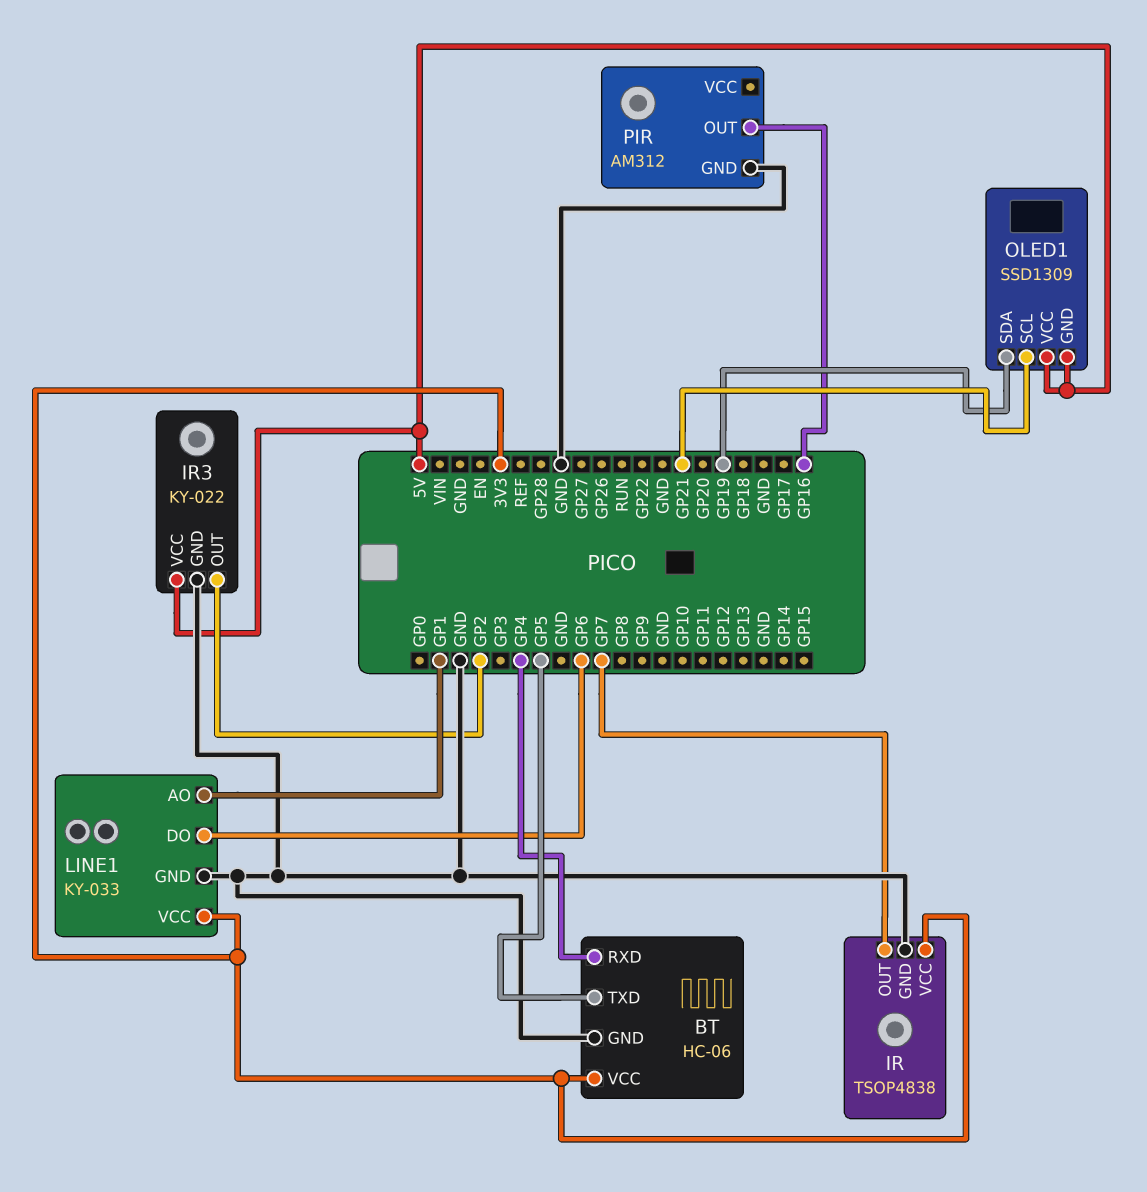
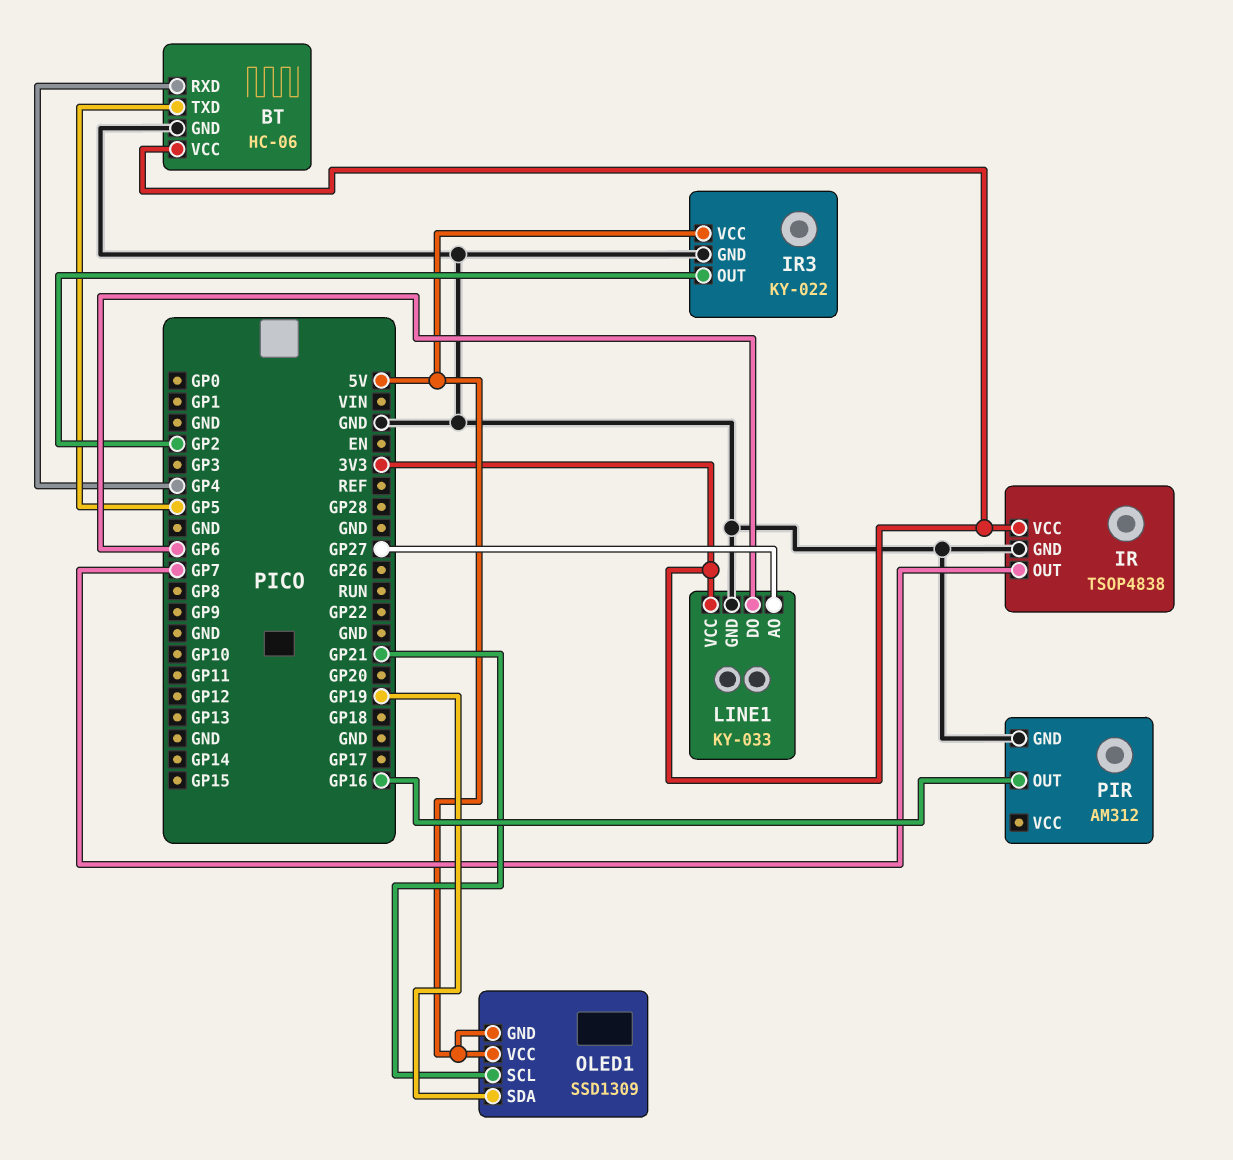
LINE1 pin AO: GP1 -> GP27

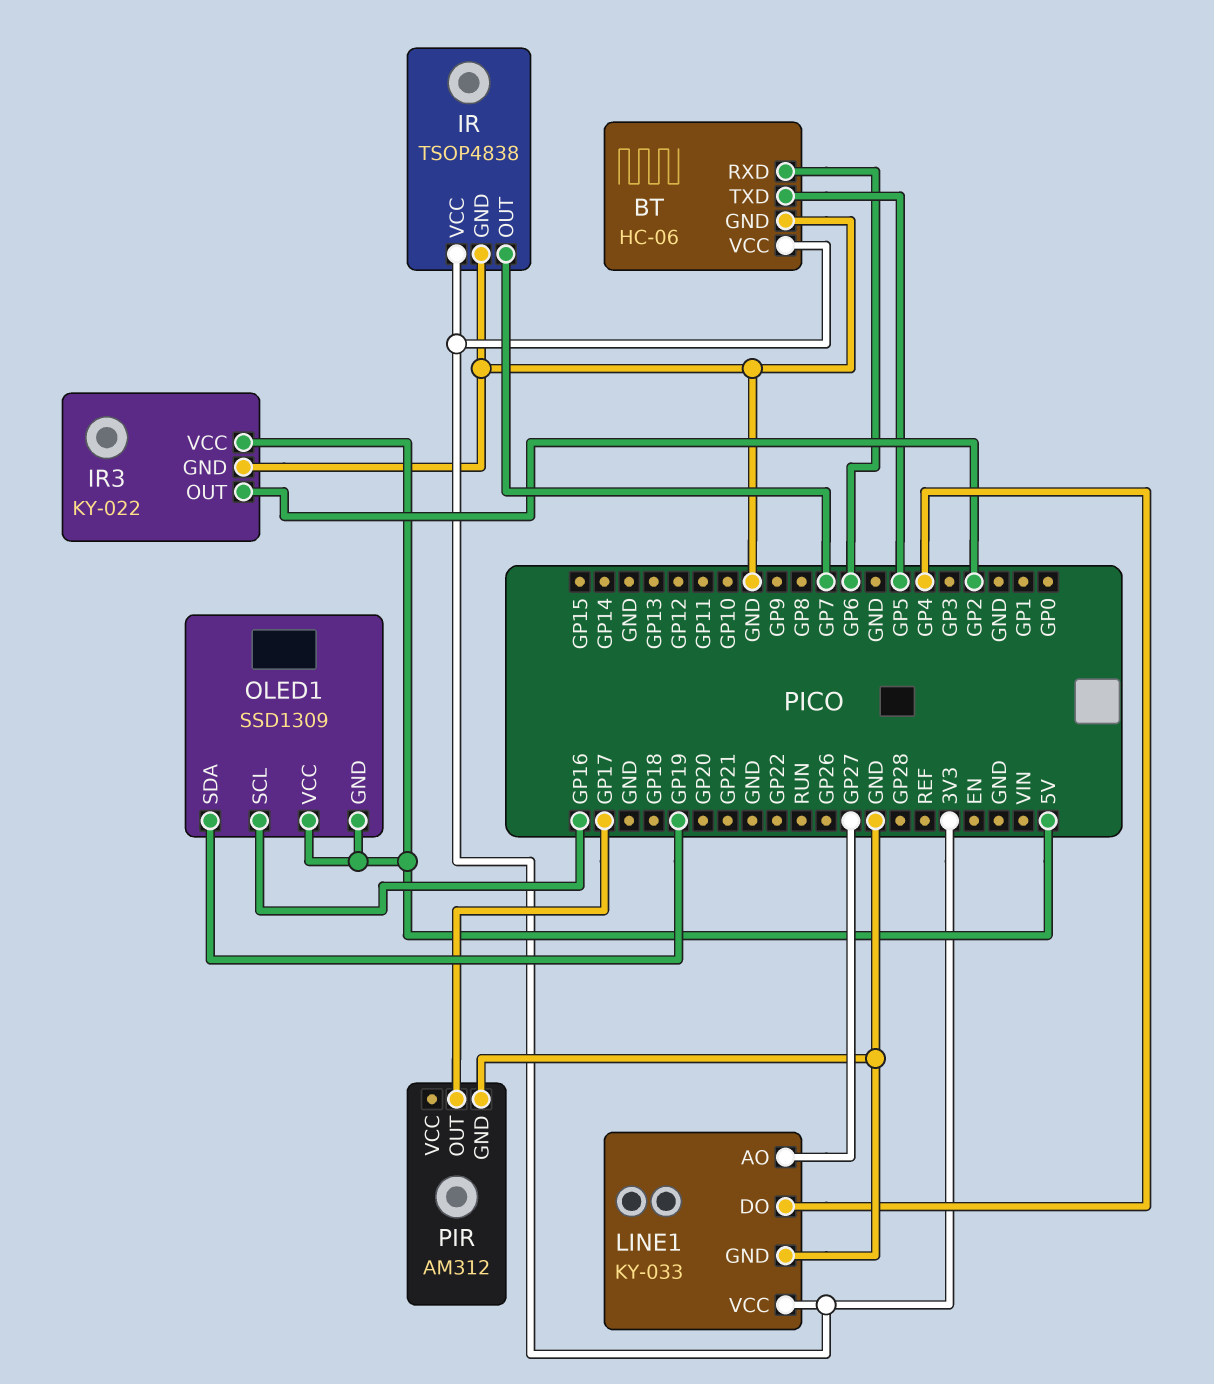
BT pin RXD: GP4 -> GP6
LINE1 pin DO: GP6 -> GP4
OLED1 pin SCL: GP21 -> GP16
PIR pin OUT: GP16 -> GP17

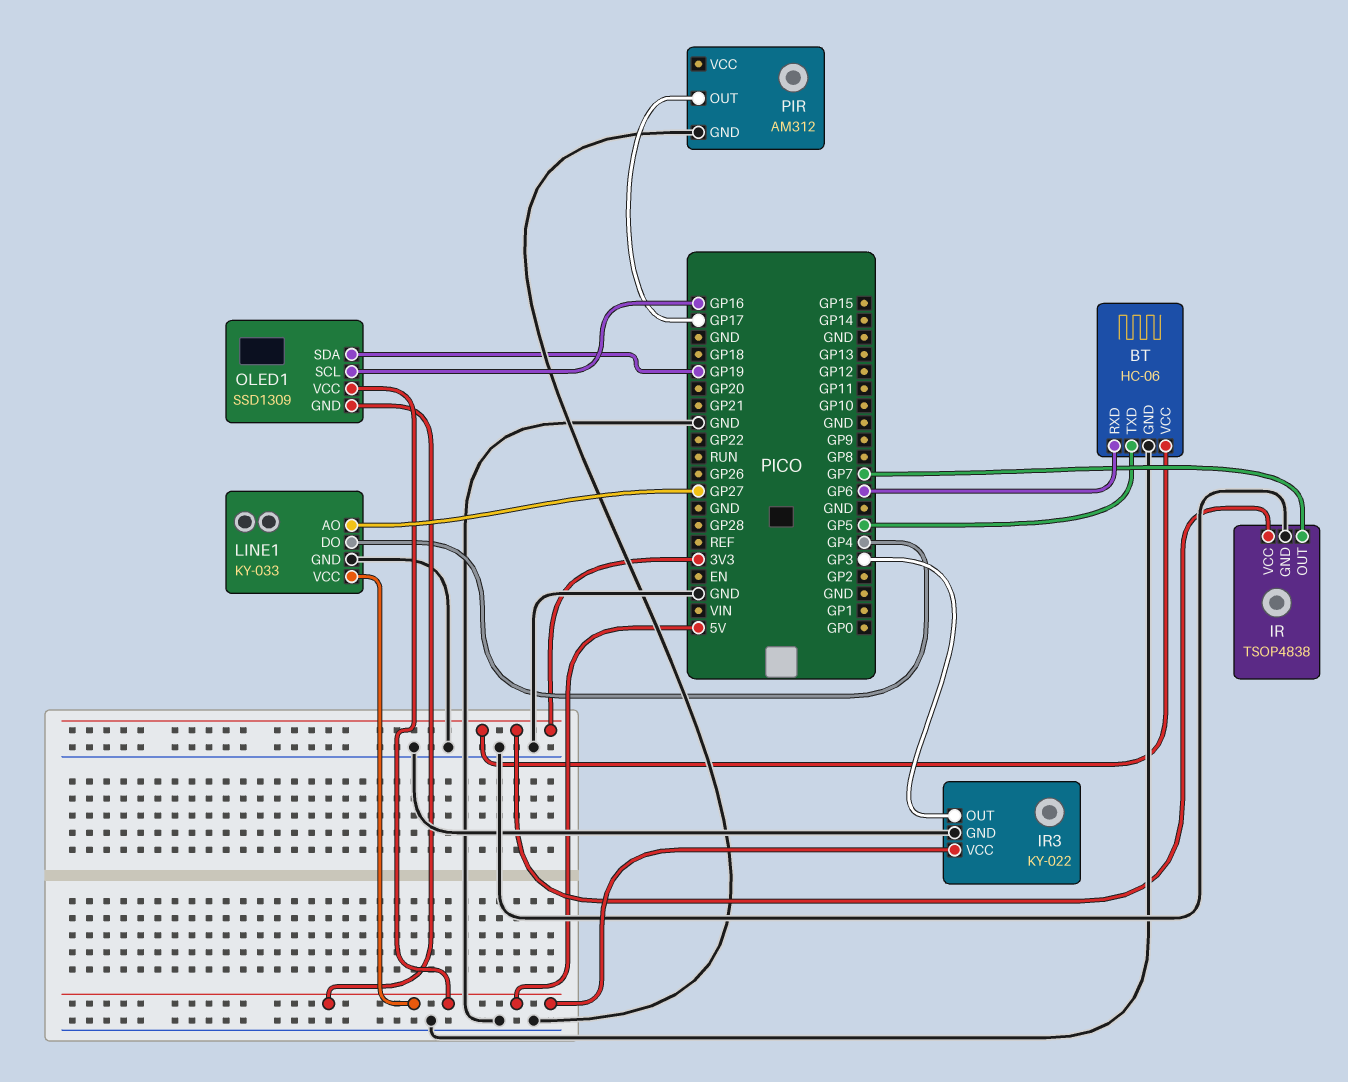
IR3 pin OUT: GP2 -> GP3
LINE1 pin VCC: 3V3 -> 5V

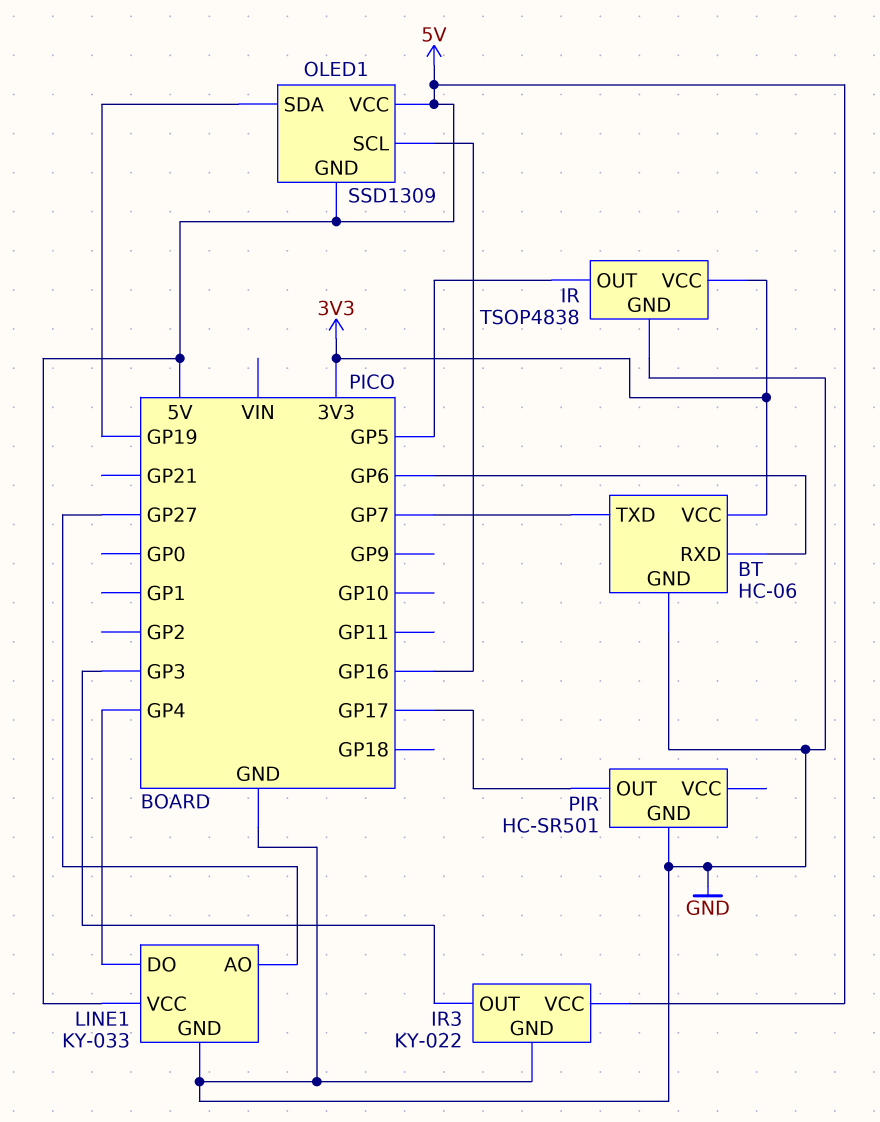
BT pin TXD: GP5 -> GP7
IR pin OUT: GP7 -> GP5
PIR: AM312 -> HC-SR501

